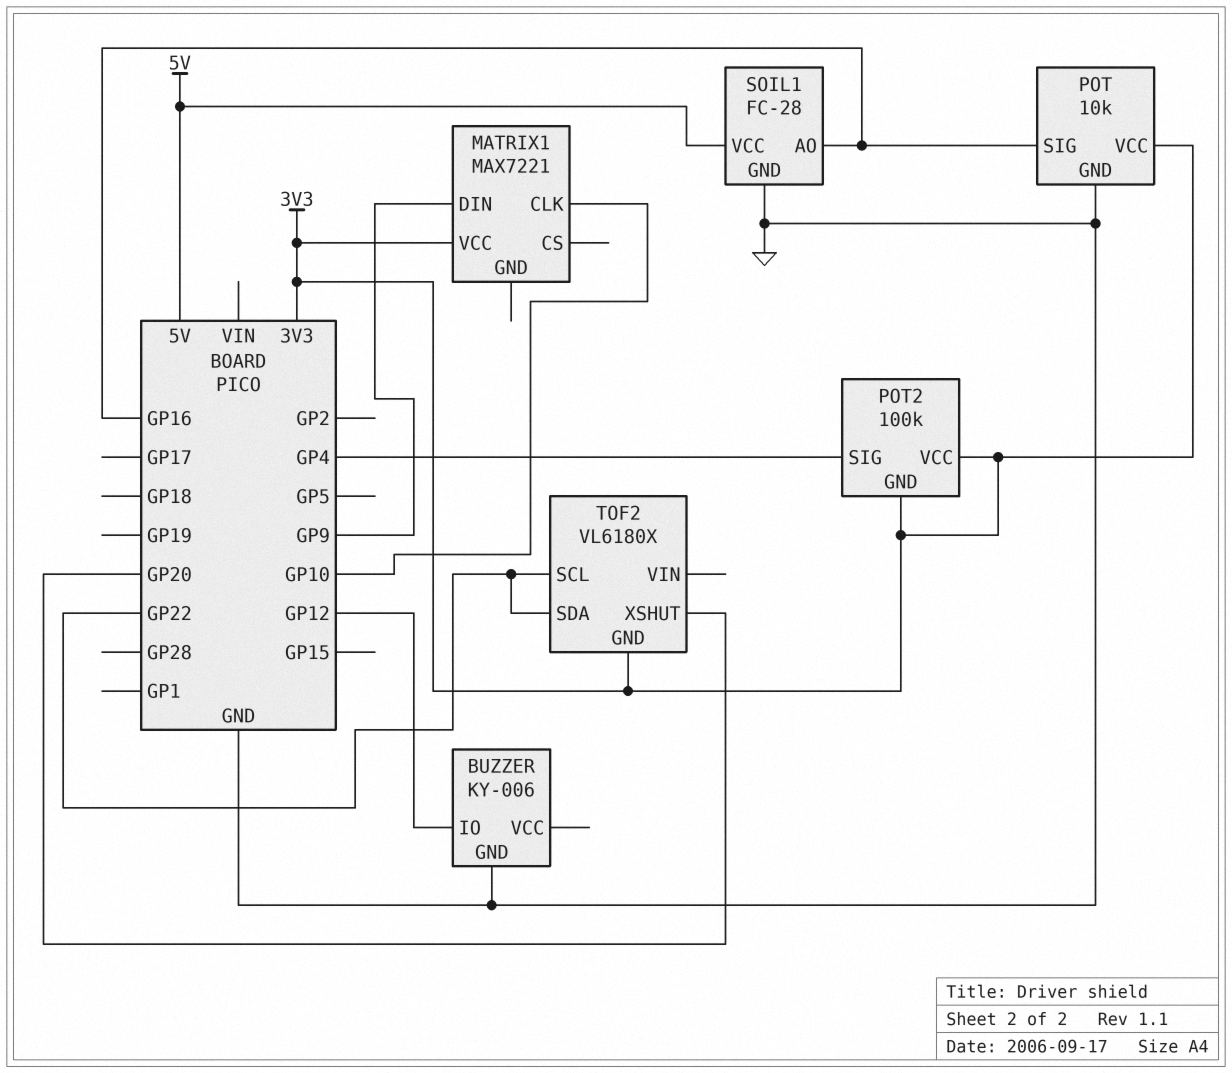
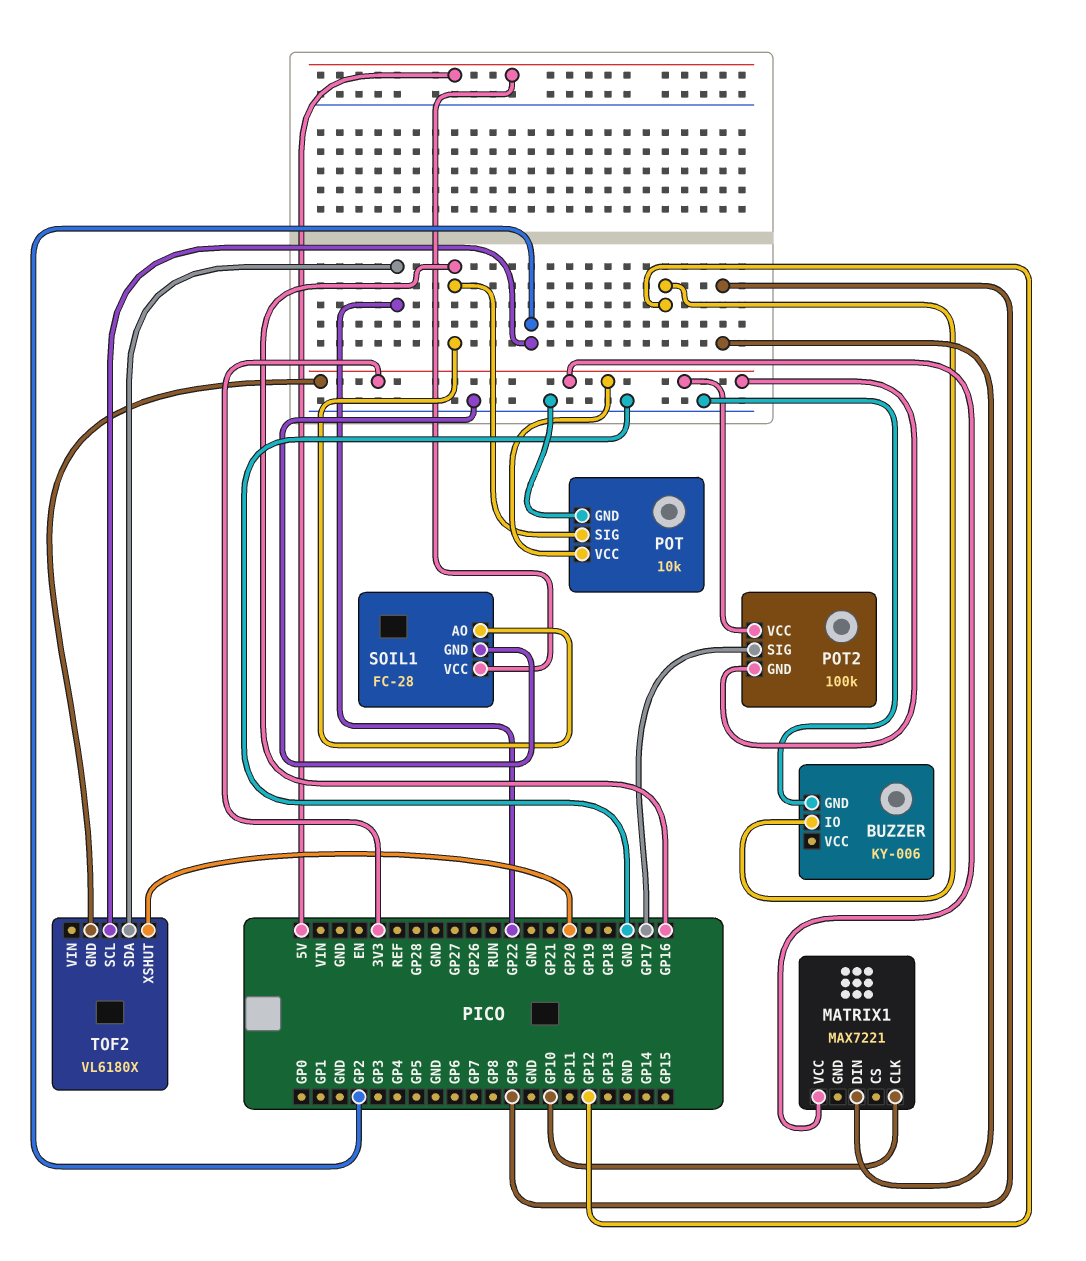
POT2 pin SIG: GP4 -> GP17
TOF2 pin SCL: GP22 -> GP2

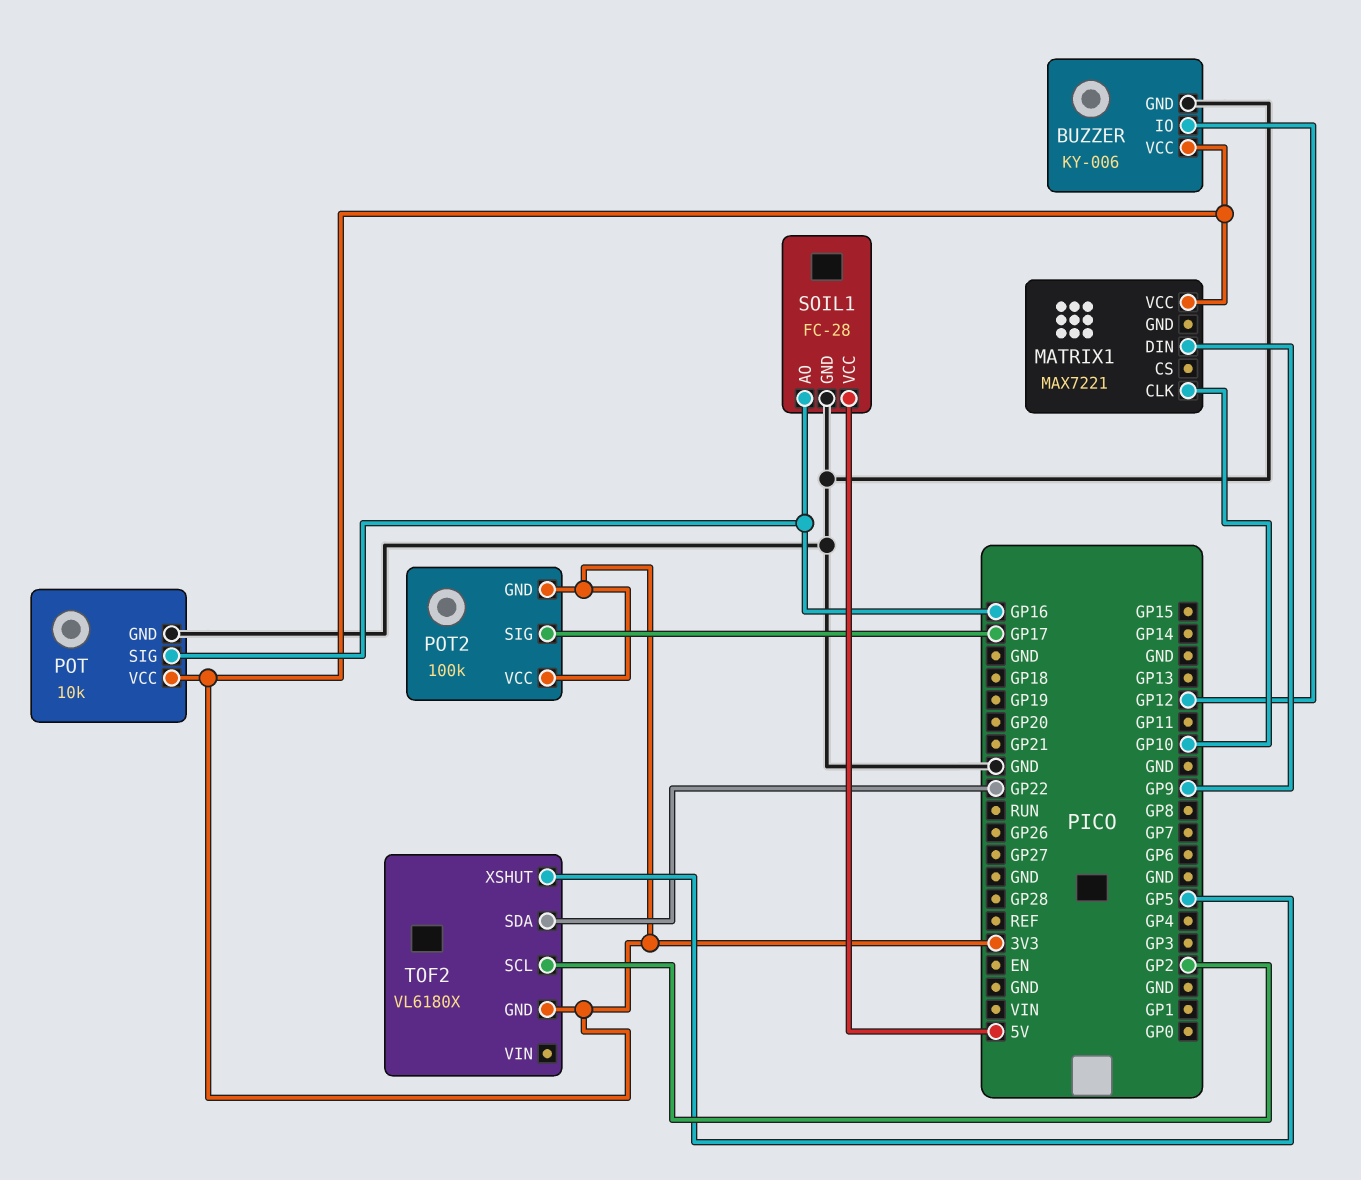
BUZZER pin VCC: none -> 3V3
TOF2 pin XSHUT: GP20 -> GP5

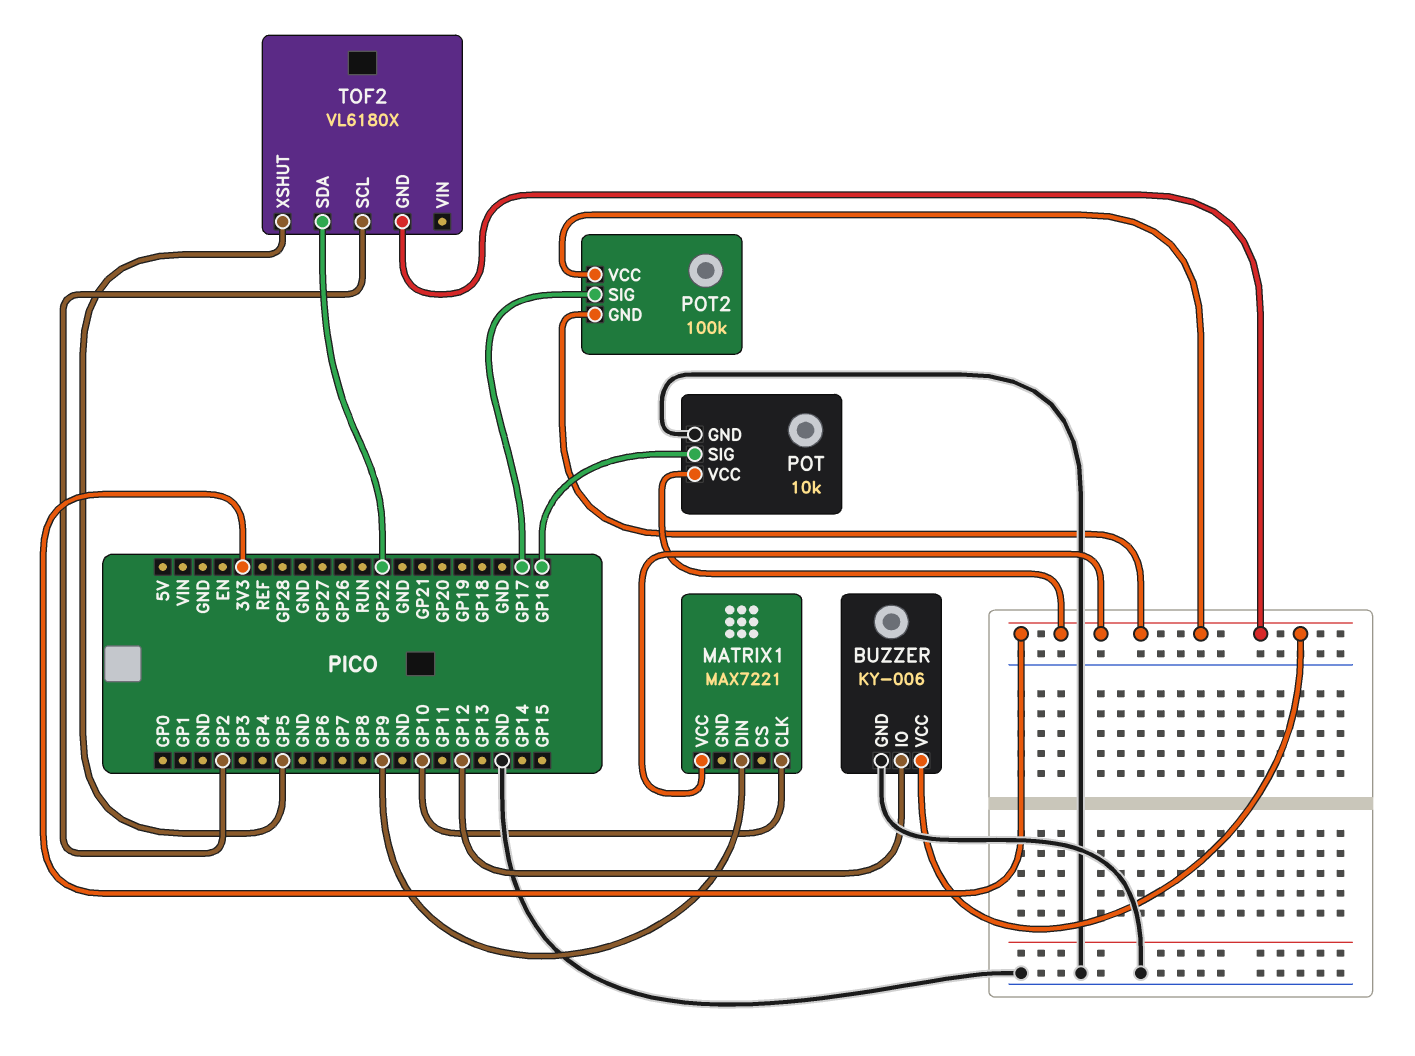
SOIL1: FC-28 -> none
SOIL1 pin AO: GP16 -> none
SOIL1 pin GND: GND -> none
SOIL1 pin VCC: 5V -> none

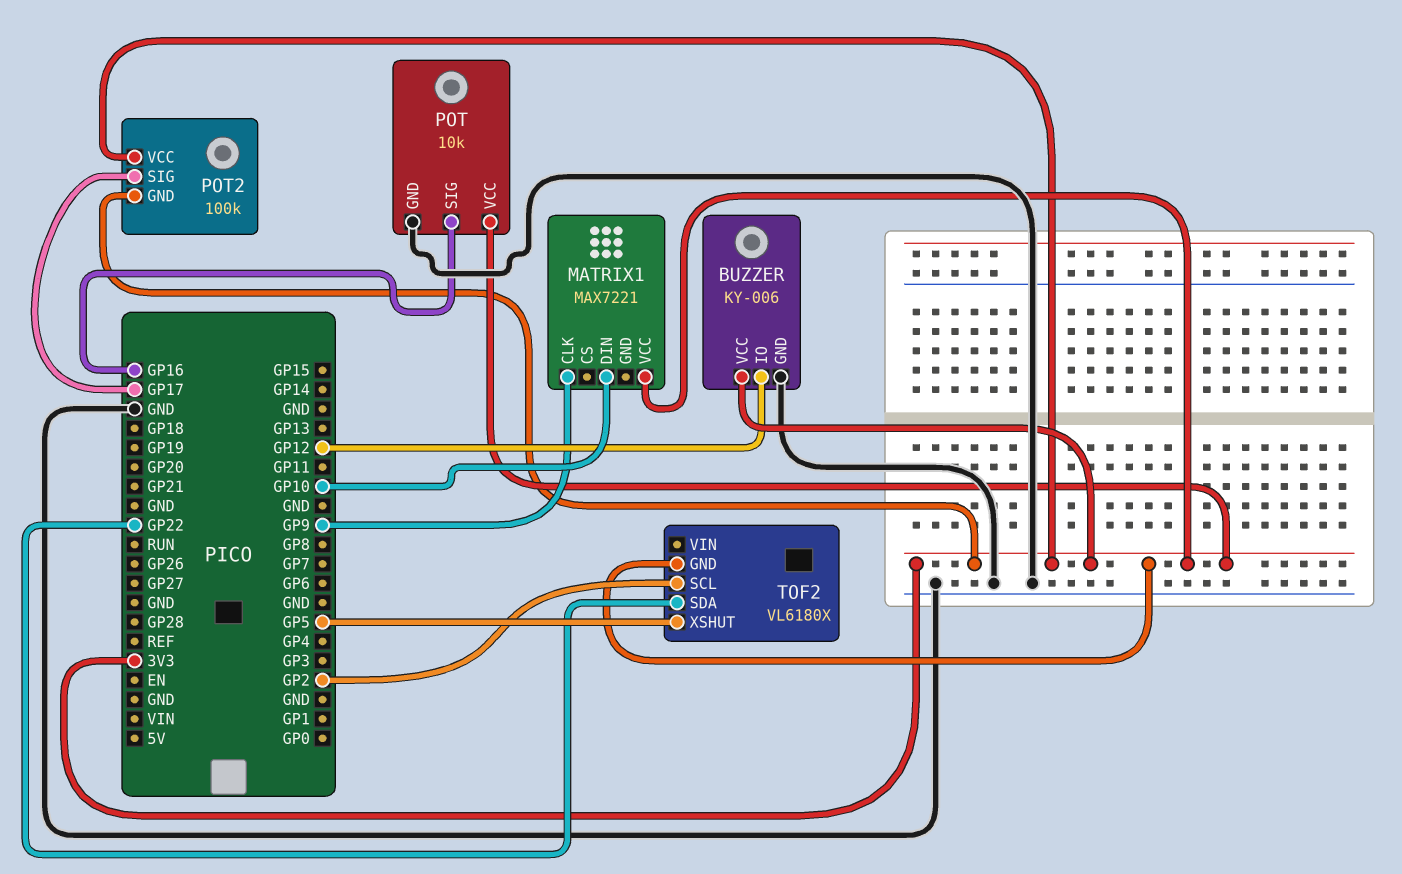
MATRIX1 pin CLK: GP10 -> GP9
MATRIX1 pin DIN: GP9 -> GP10

